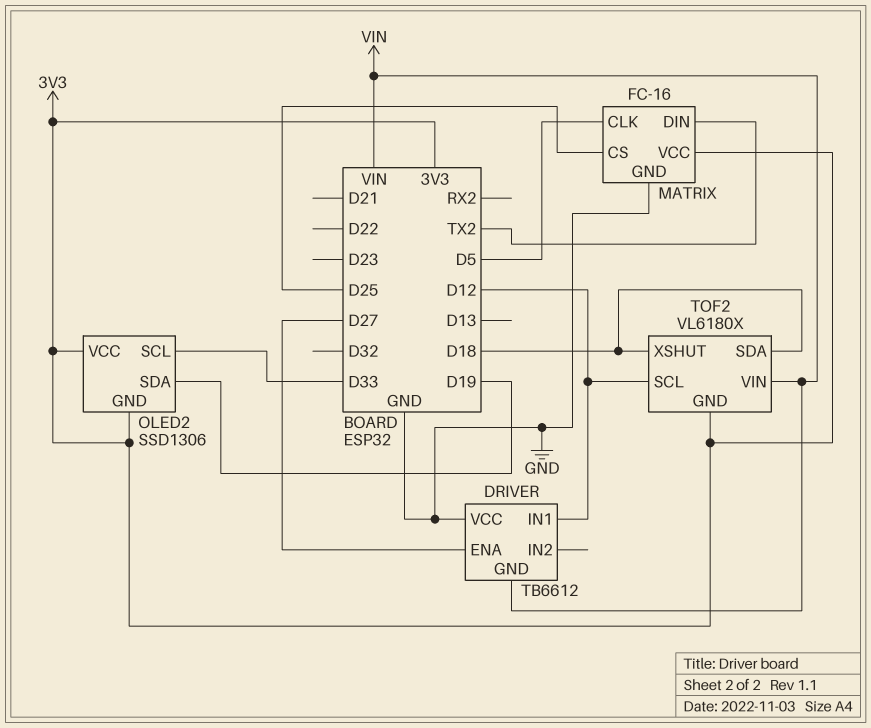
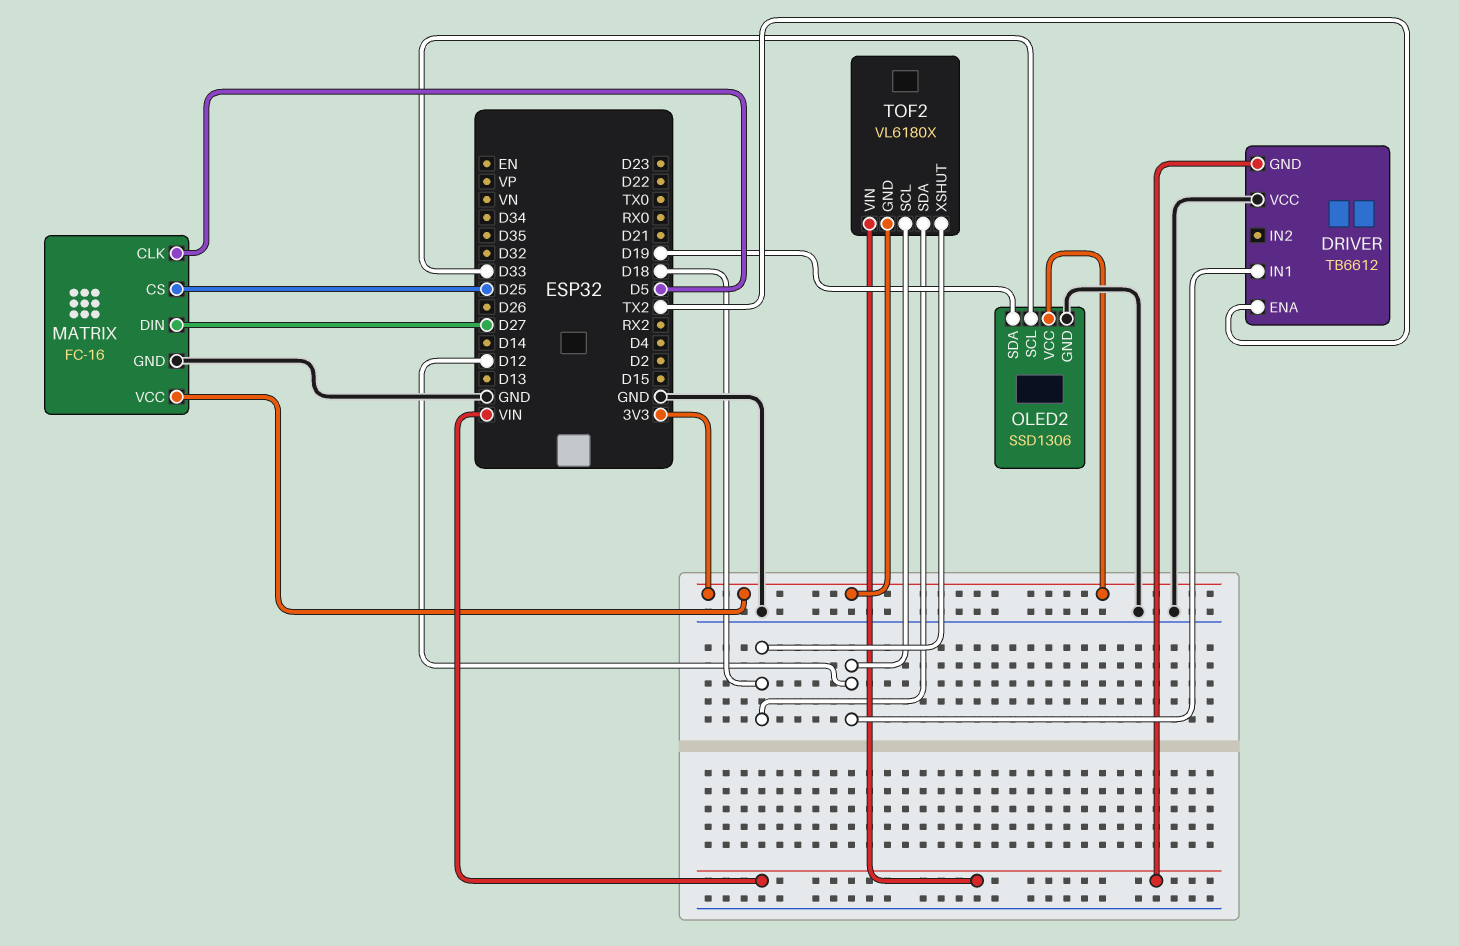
DRIVER pin ENA: D27 -> TX2
MATRIX pin DIN: TX2 -> D27
OLED2 pin GND: 3V3 -> GND

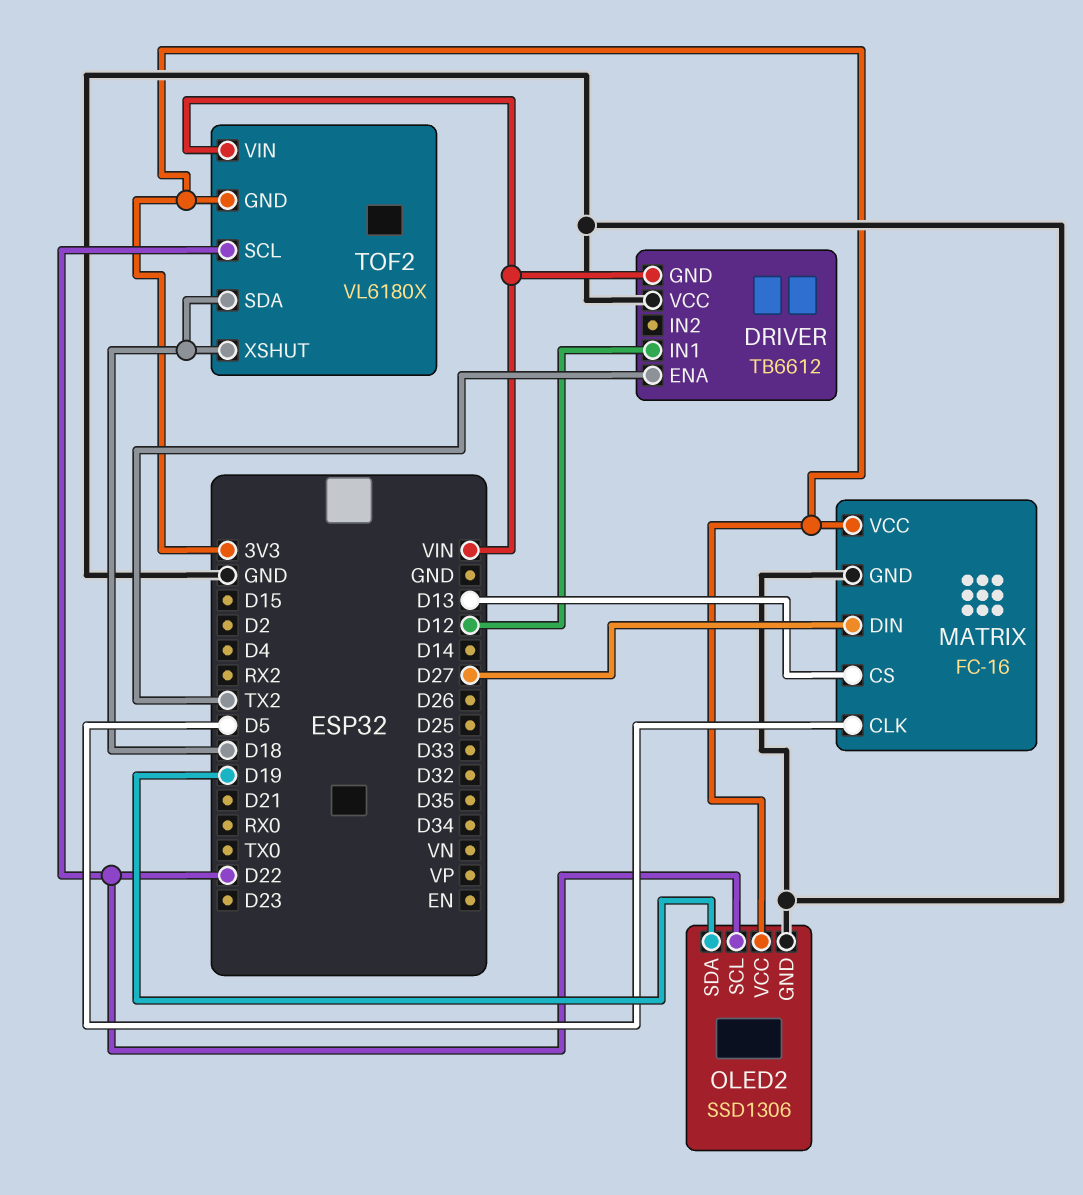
MATRIX pin CS: D25 -> D13
OLED2 pin SCL: D33 -> D22
TOF2 pin SCL: D12 -> D22

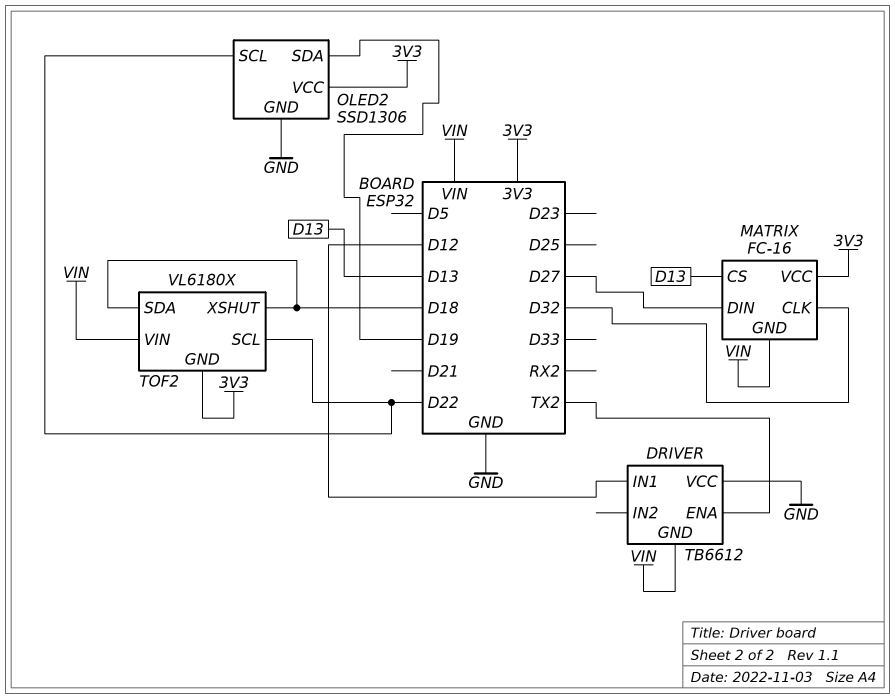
MATRIX pin CLK: D5 -> D32
MATRIX pin GND: GND -> VIN

